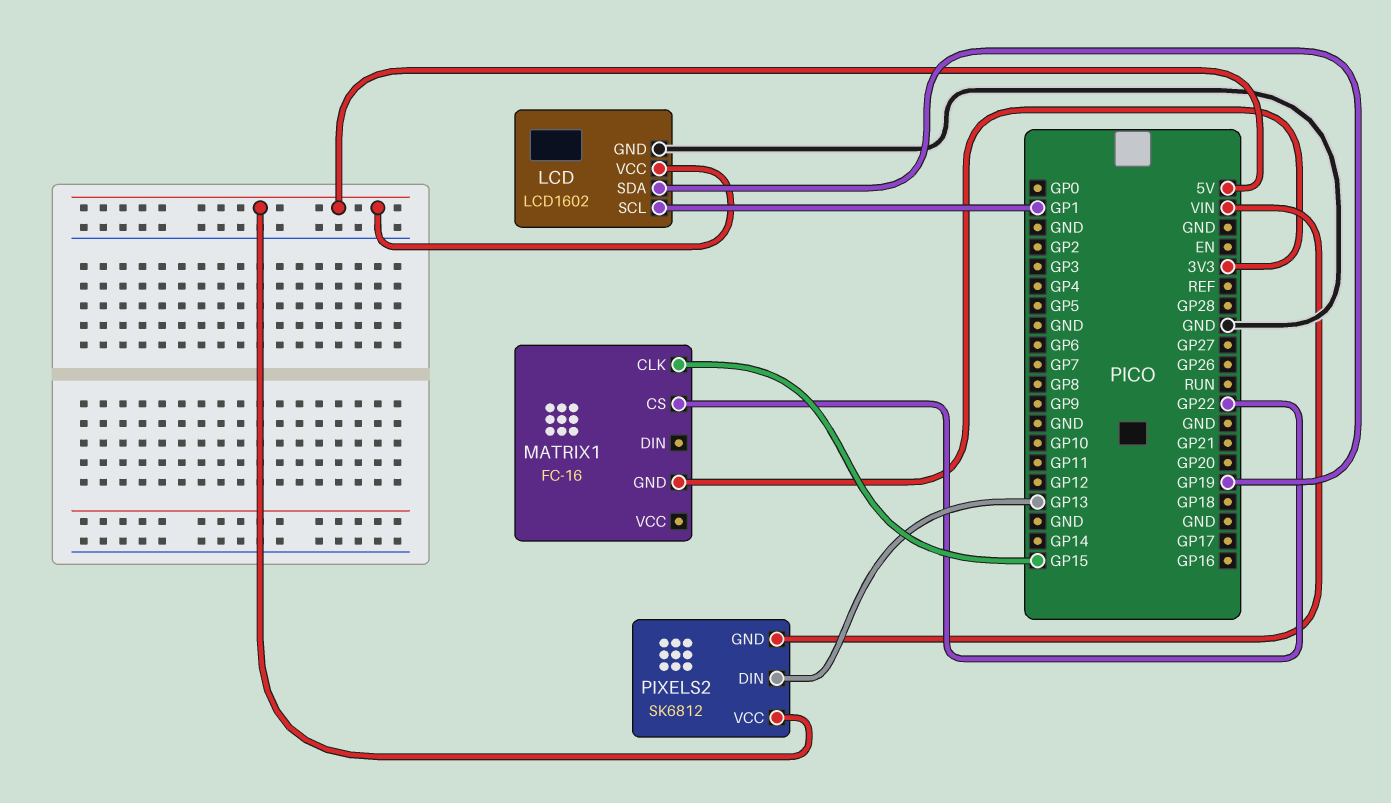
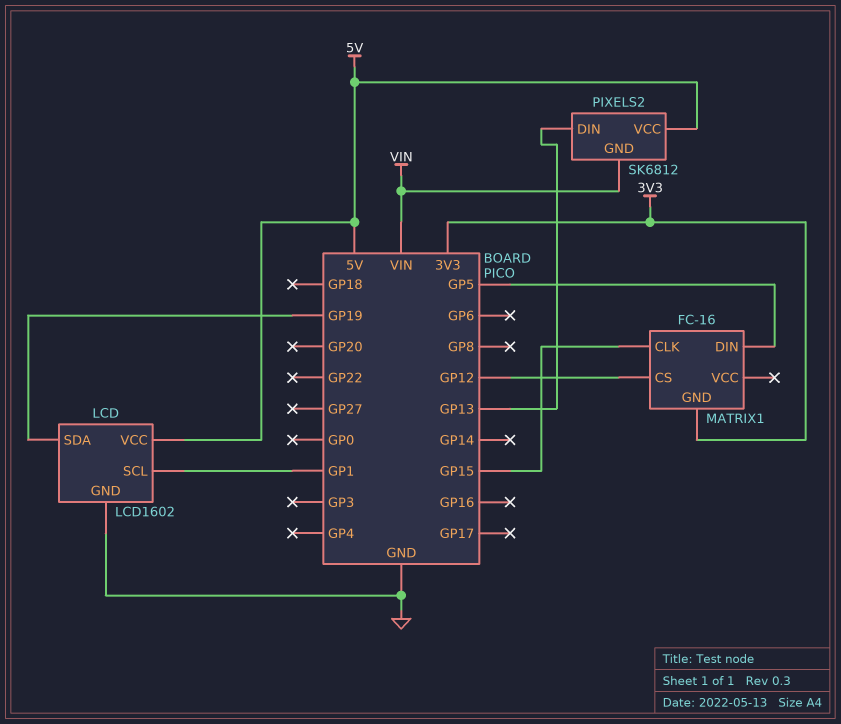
MATRIX1 pin CS: GP22 -> GP12
MATRIX1 pin DIN: none -> GP5

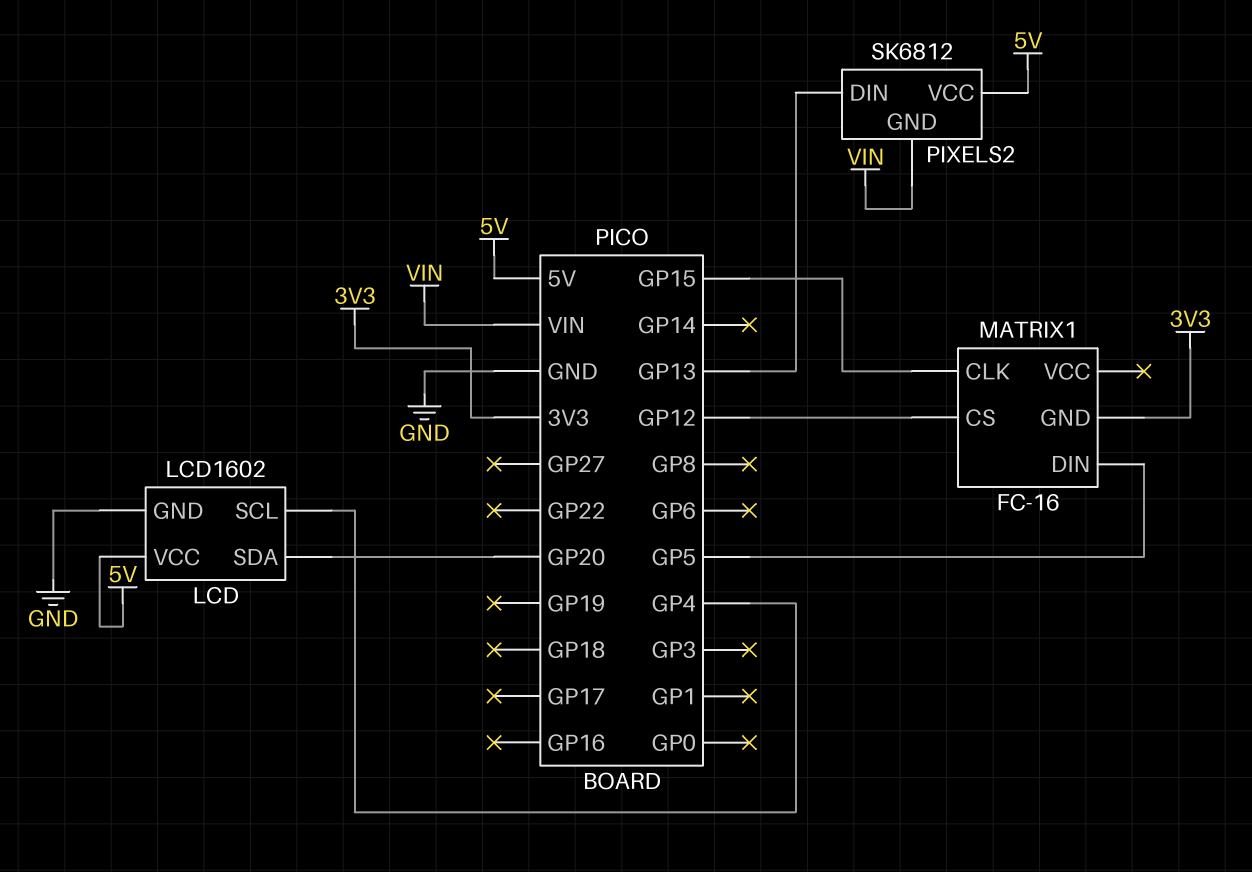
LCD pin SCL: GP1 -> GP4
LCD pin SDA: GP19 -> GP20

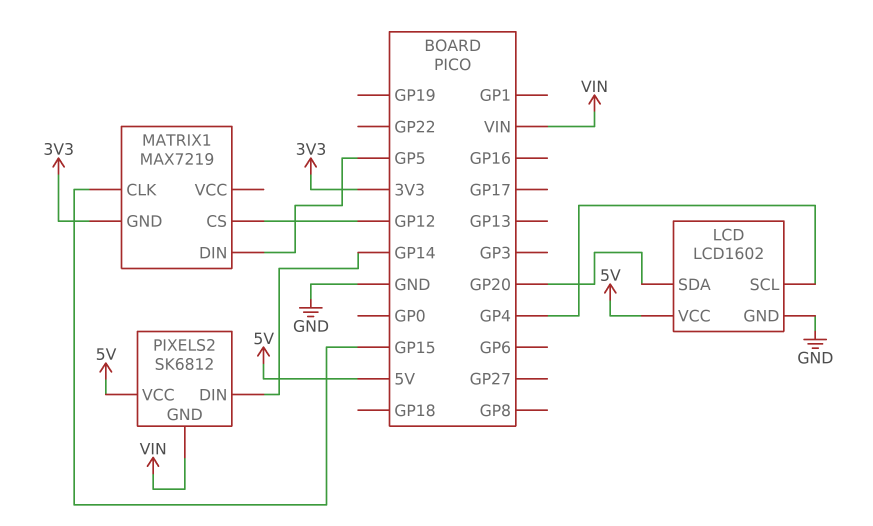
MATRIX1: FC-16 -> MAX7219
PIXELS2 pin DIN: GP13 -> GP14

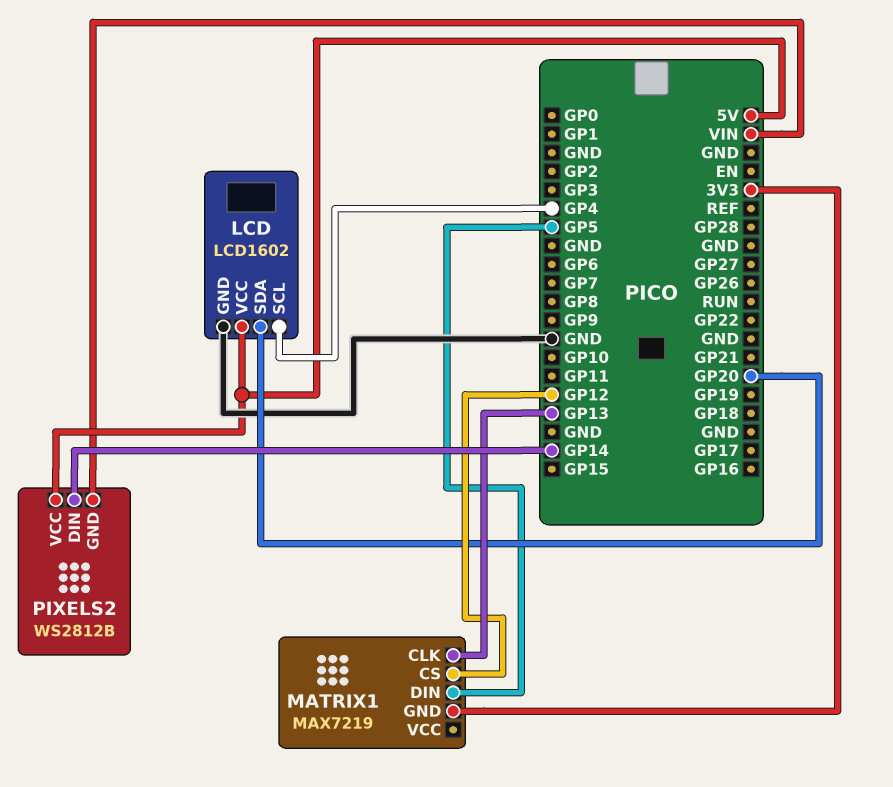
MATRIX1 pin CLK: GP15 -> GP13
PIXELS2: SK6812 -> WS2812B

